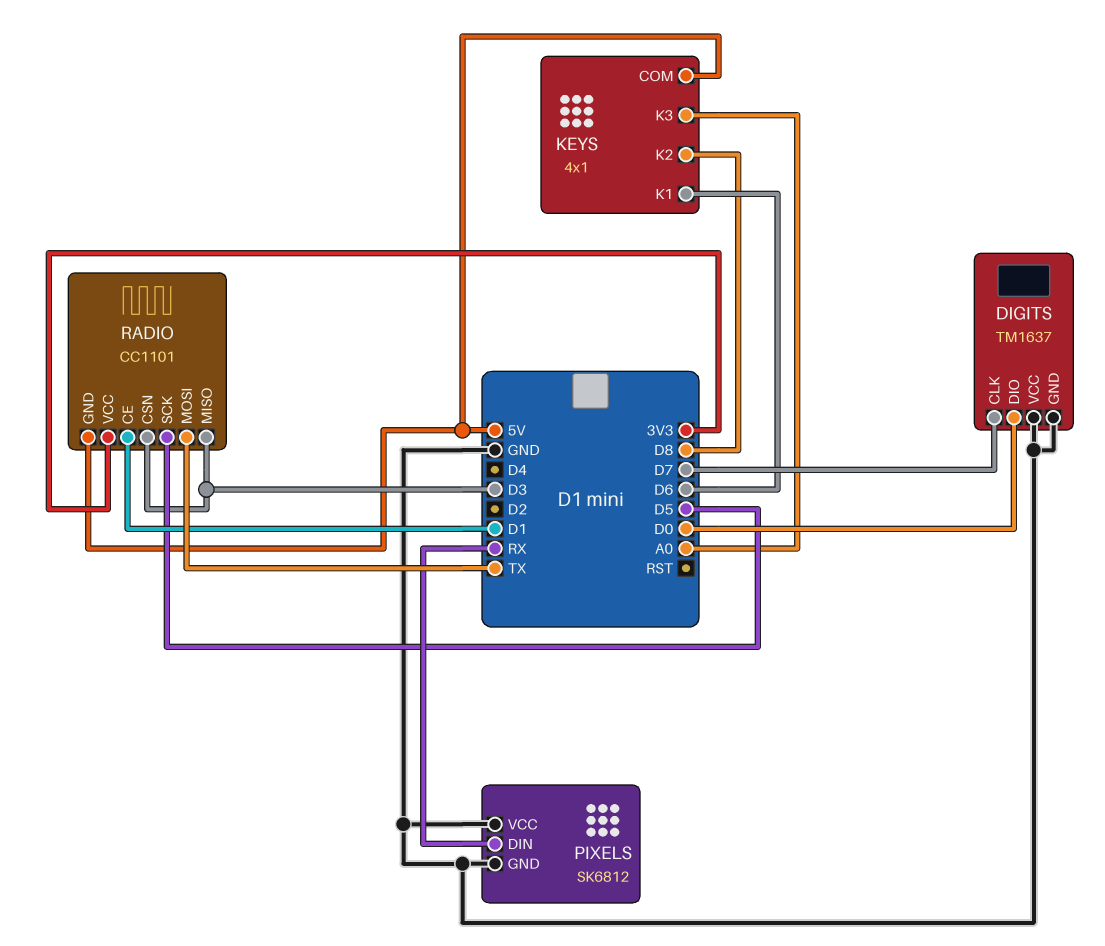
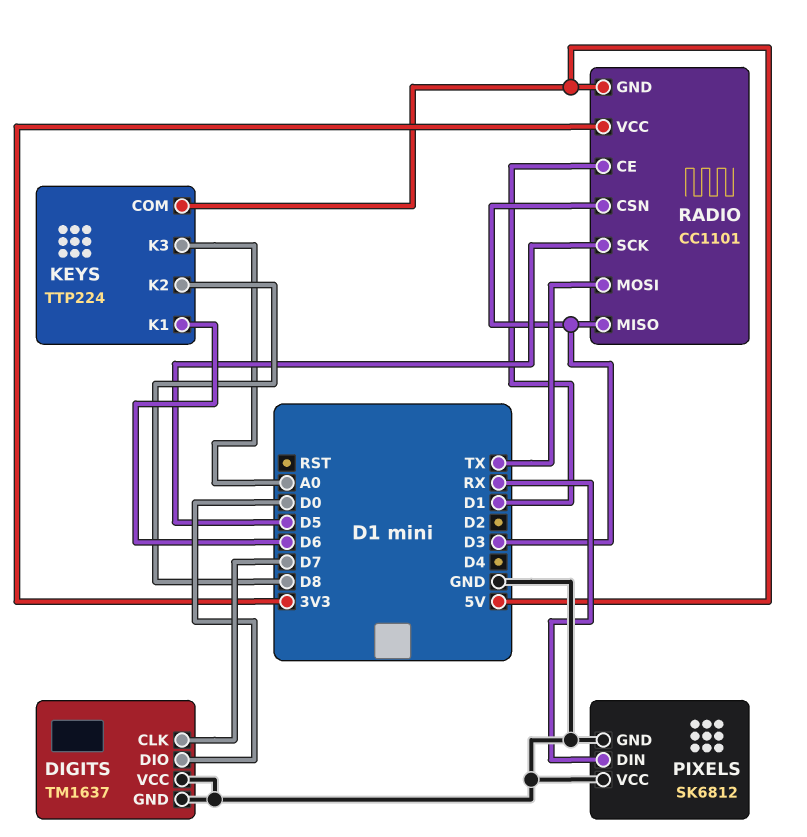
KEYS: 4x1 -> TTP224

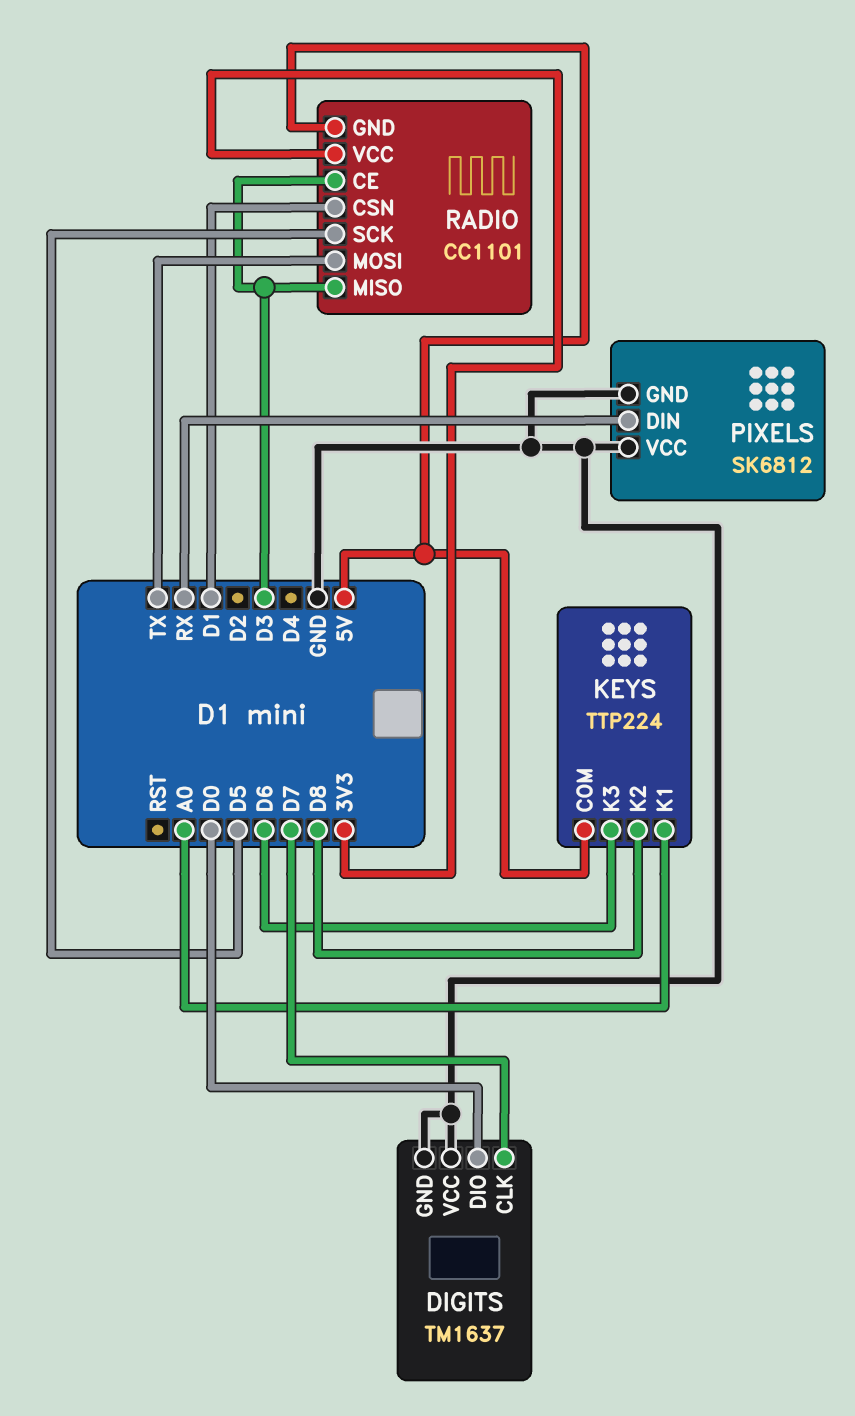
KEYS pin K1: D6 -> A0
KEYS pin K3: A0 -> D6
RADIO pin CE: D1 -> D3
RADIO pin CSN: D3 -> D1

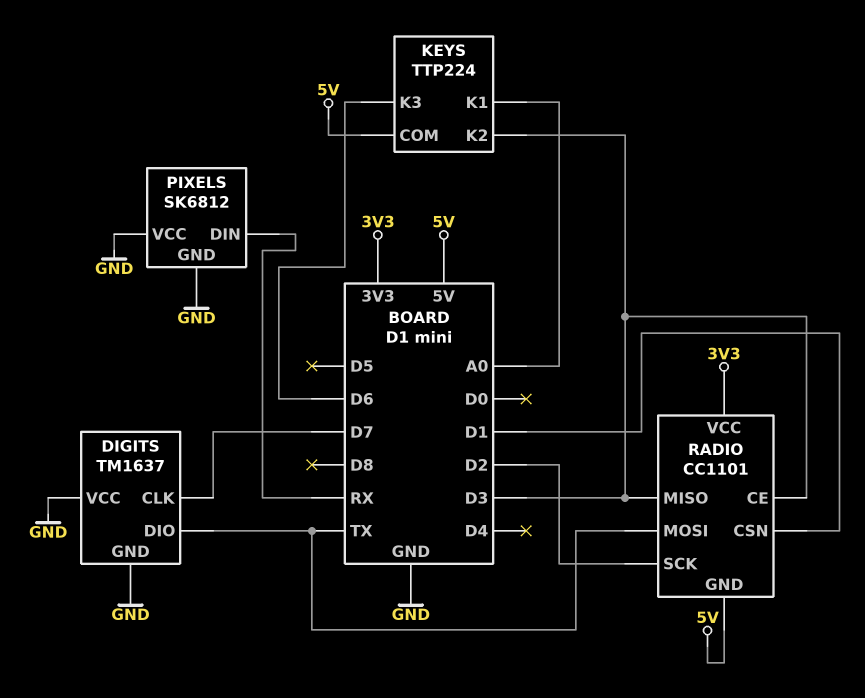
DIGITS pin DIO: D0 -> TX
KEYS pin K2: D8 -> D3
RADIO pin SCK: D5 -> D2

